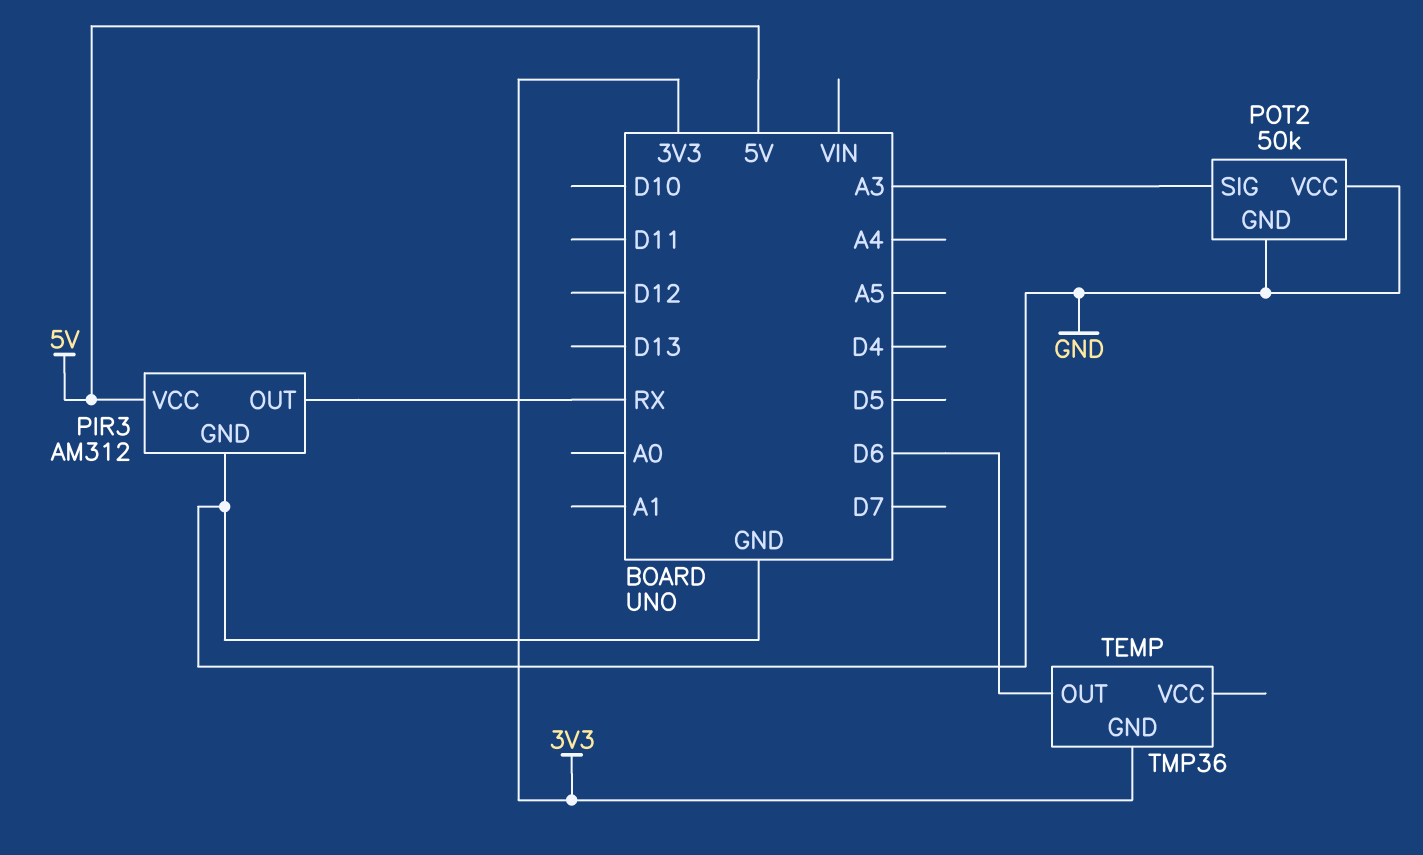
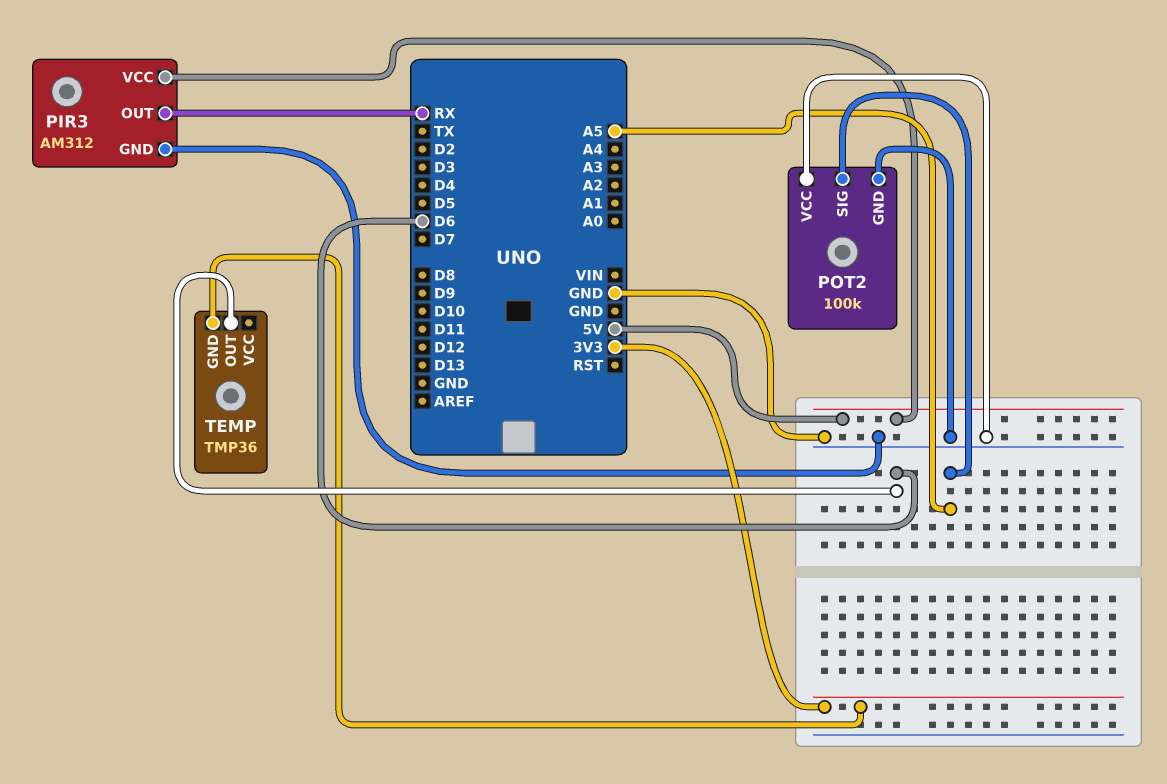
POT2: 50k -> 100k
POT2 pin SIG: A3 -> A5

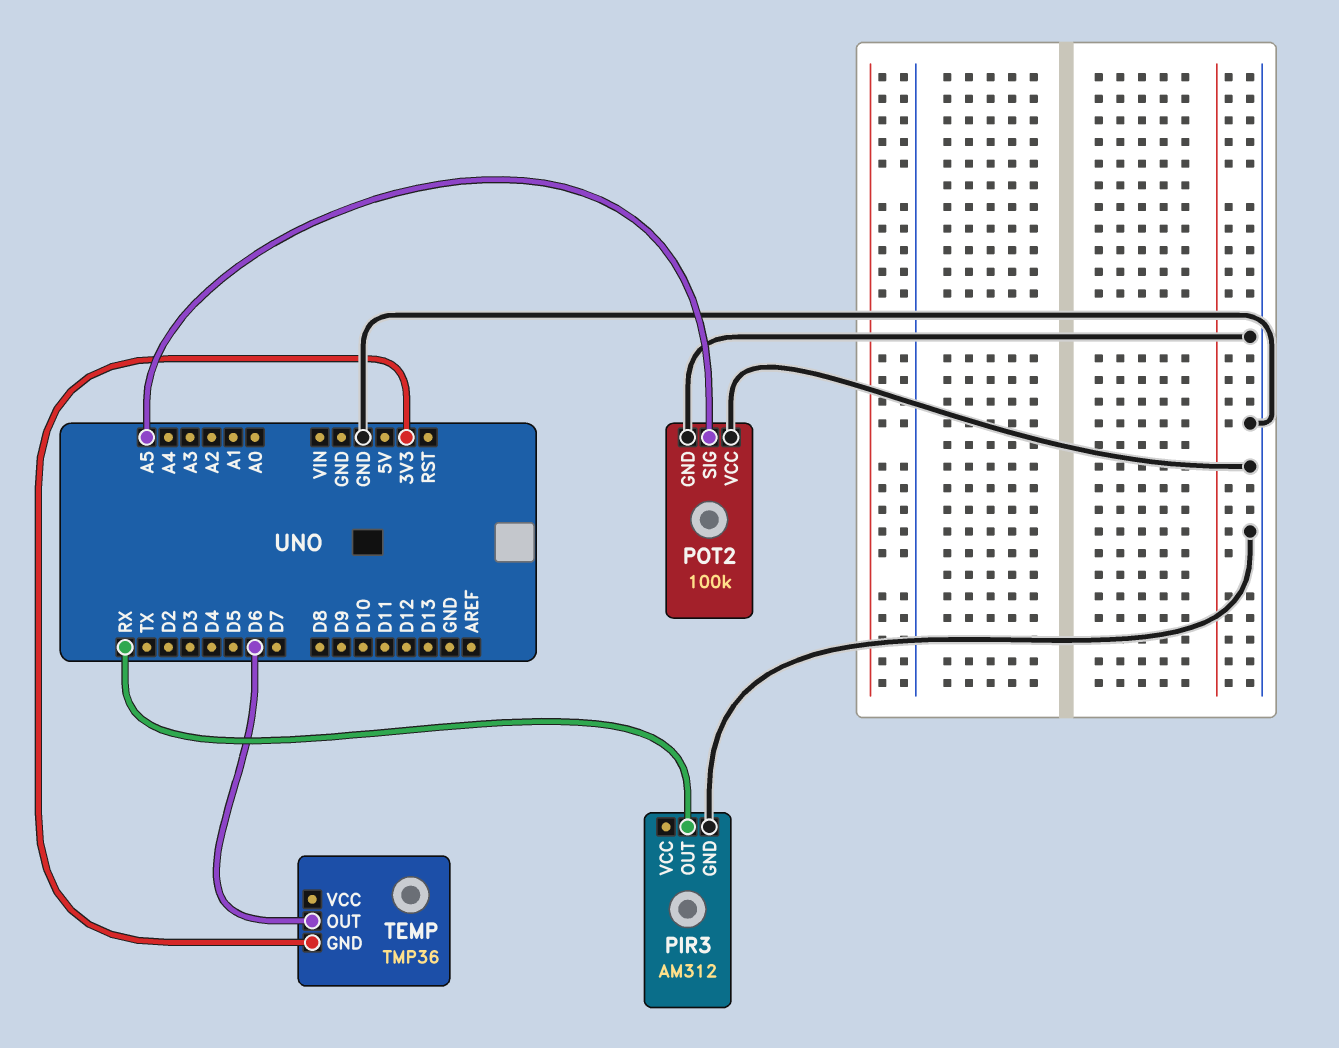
PIR3 pin VCC: 5V -> none

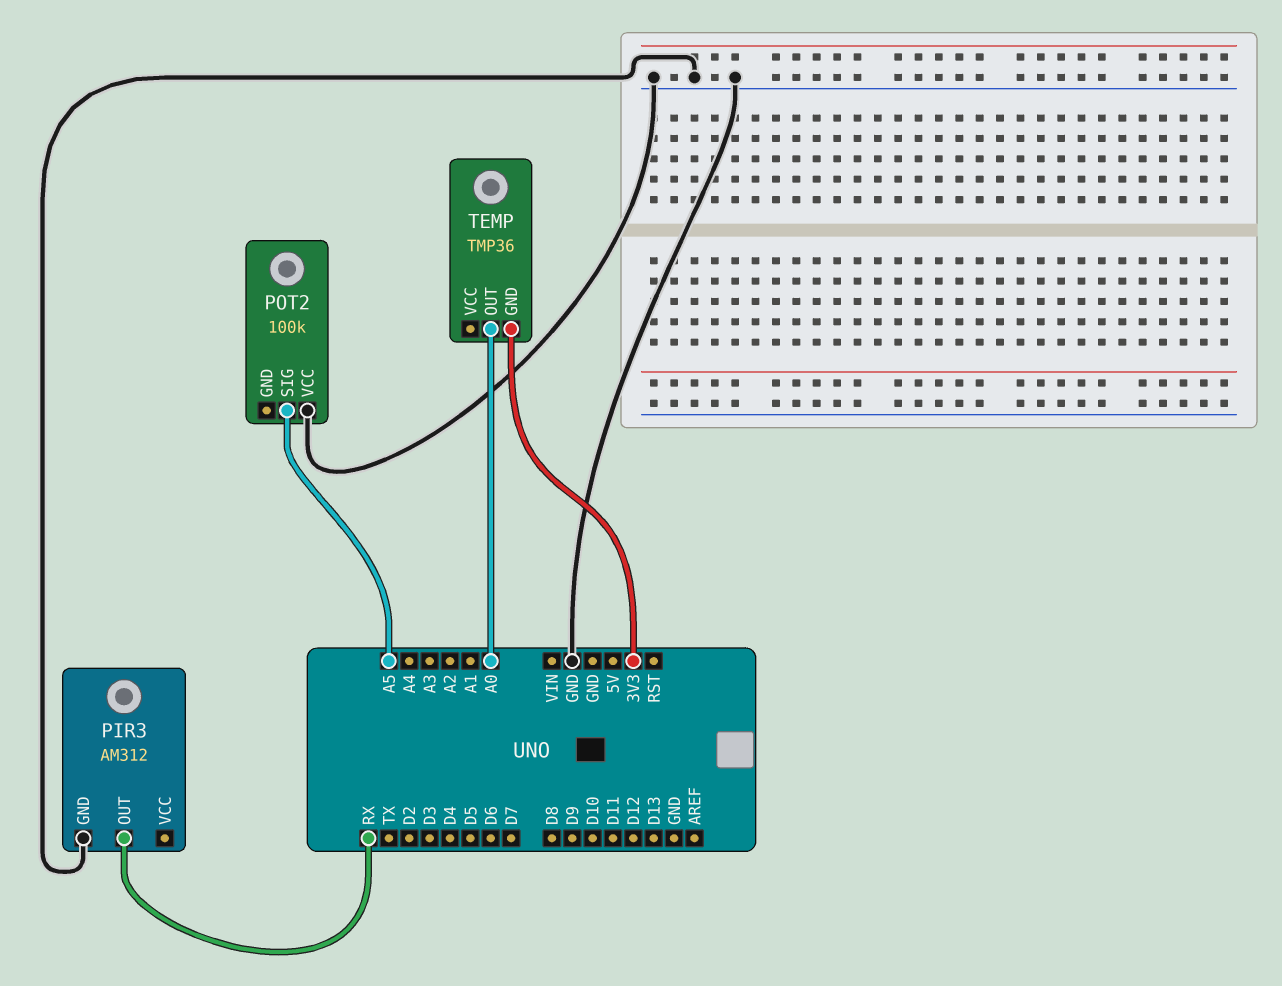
POT2 pin GND: GND -> none
TEMP pin OUT: D6 -> A0

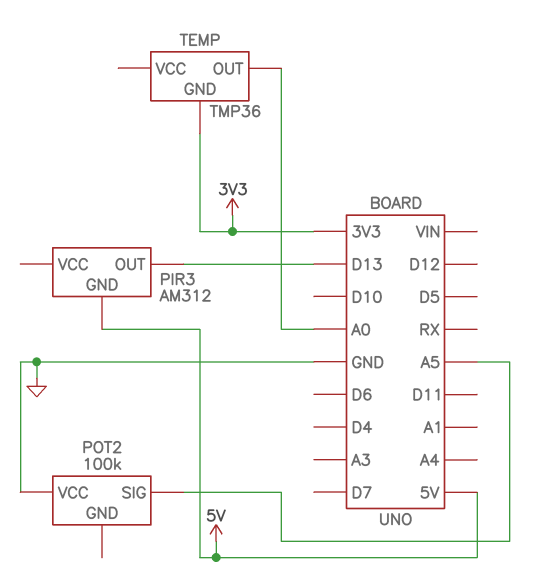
PIR3 pin GND: GND -> 5V
PIR3 pin OUT: RX -> D13

